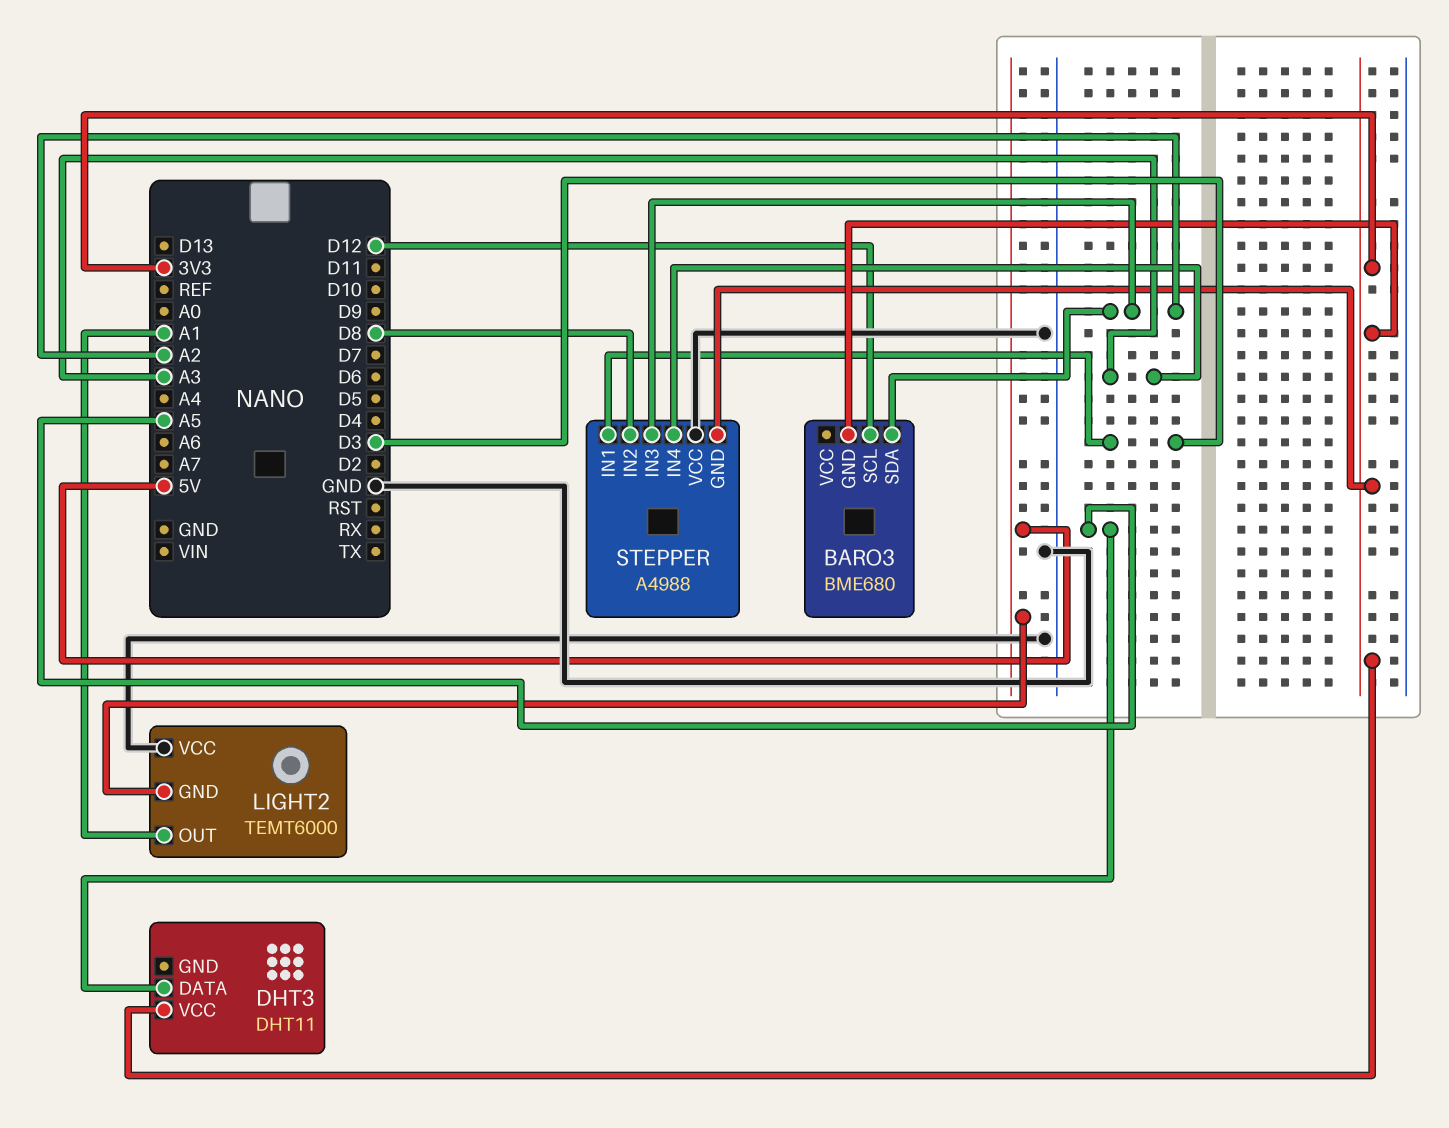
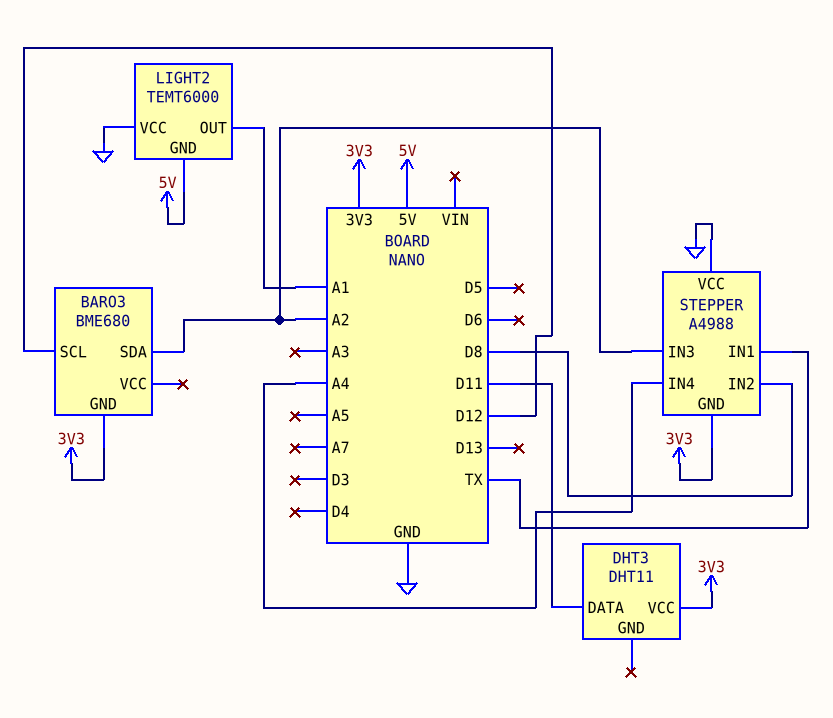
DHT3 pin DATA: A5 -> D11
STEPPER pin IN1: D3 -> TX
STEPPER pin IN4: A3 -> A4

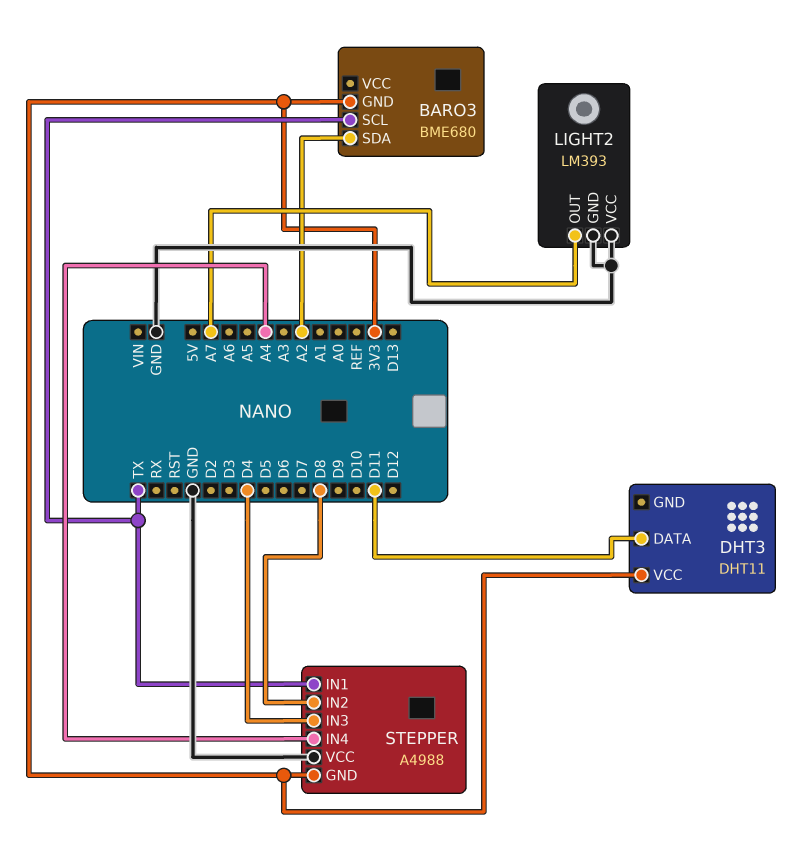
BARO3 pin SCL: D12 -> TX
LIGHT2: TEMT6000 -> LM393
LIGHT2 pin GND: 5V -> GND
LIGHT2 pin OUT: A1 -> A7
STEPPER pin IN3: A2 -> D4

